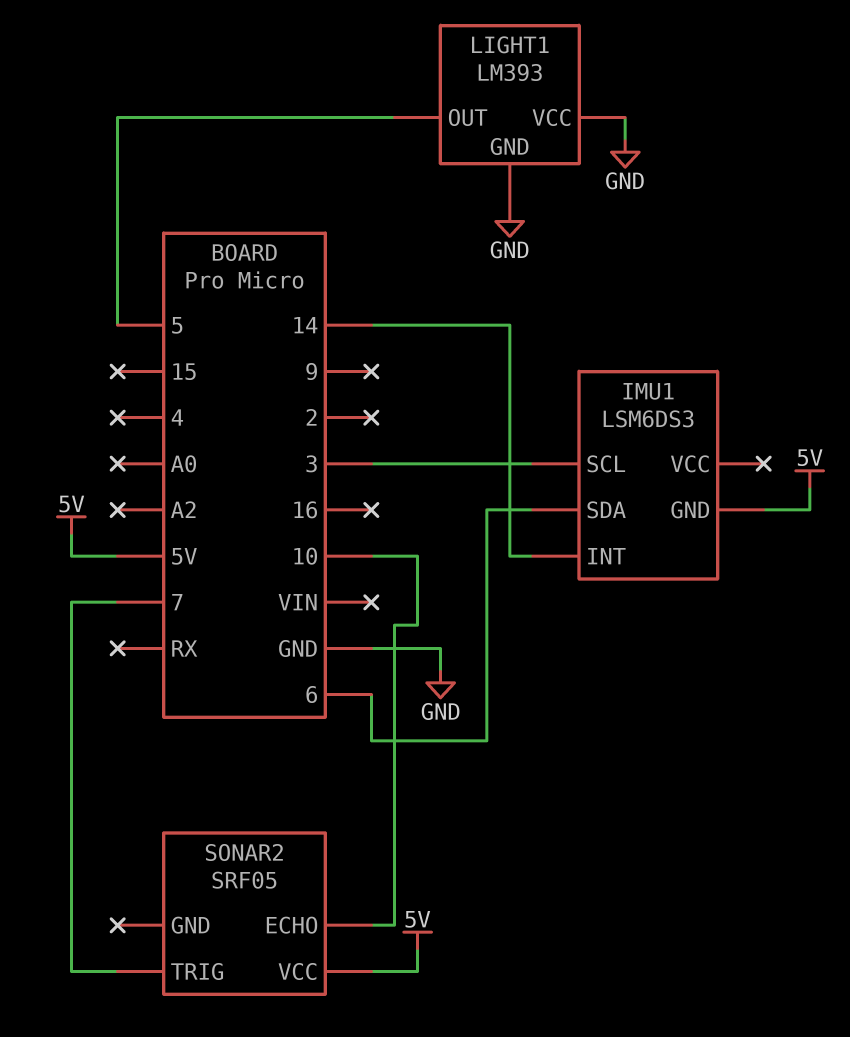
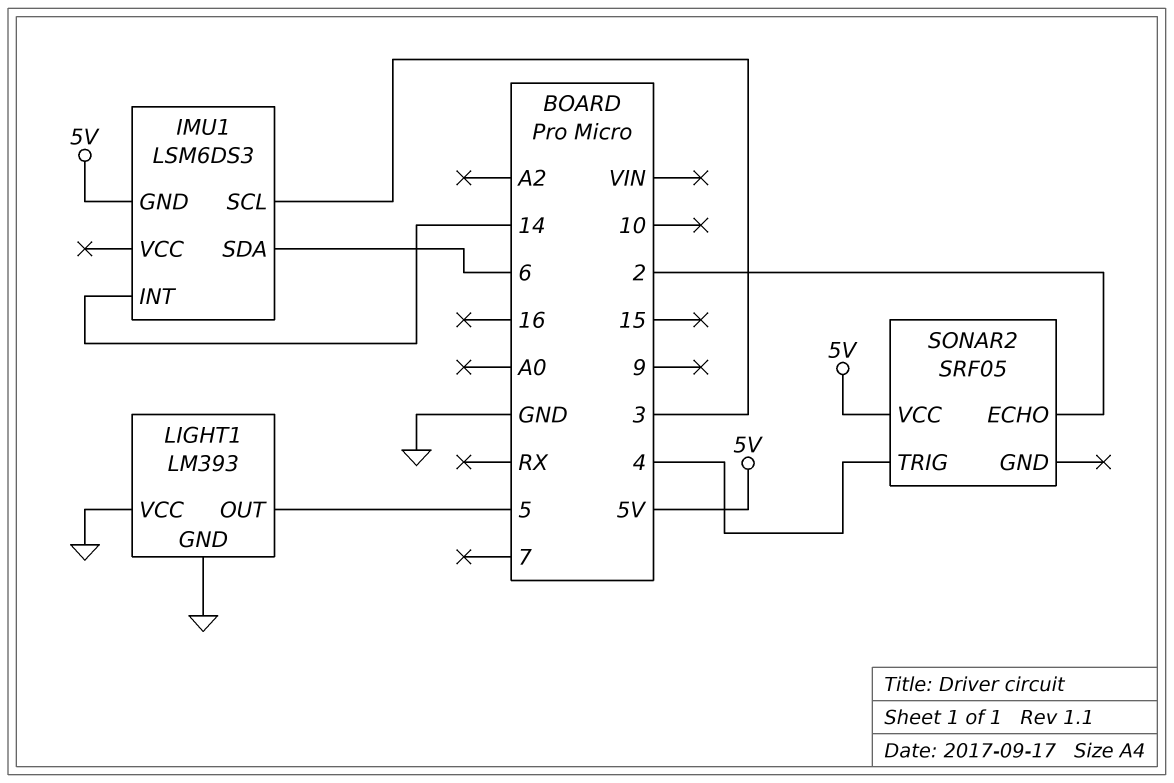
SONAR2 pin ECHO: 10 -> 2
SONAR2 pin TRIG: 7 -> 4

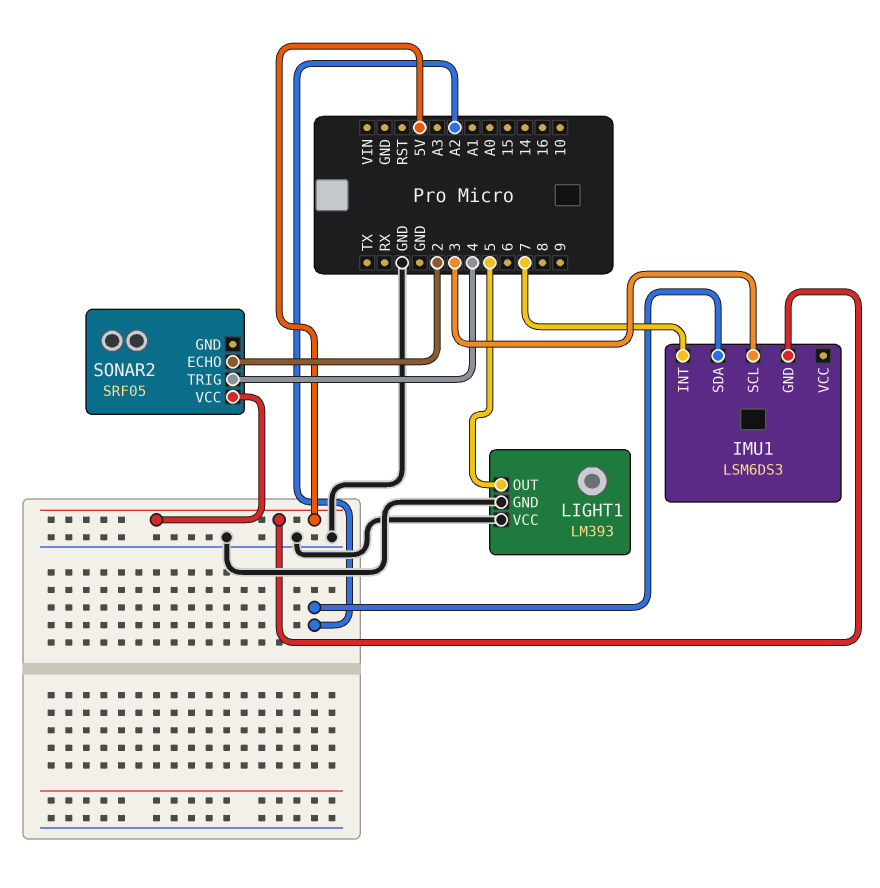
IMU1 pin INT: 14 -> 7
IMU1 pin SDA: 6 -> A2

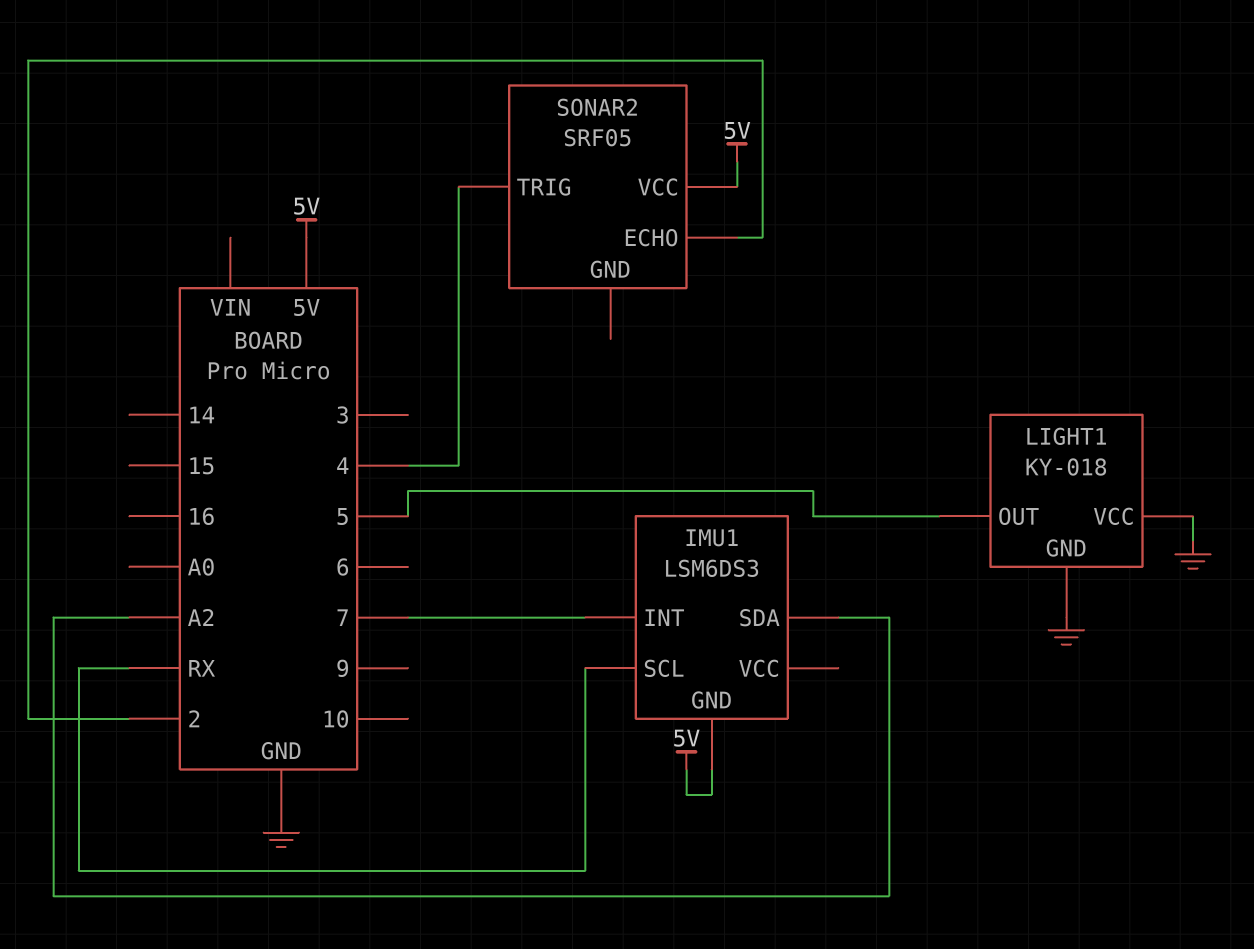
IMU1 pin SCL: 3 -> RX
LIGHT1: LM393 -> KY-018

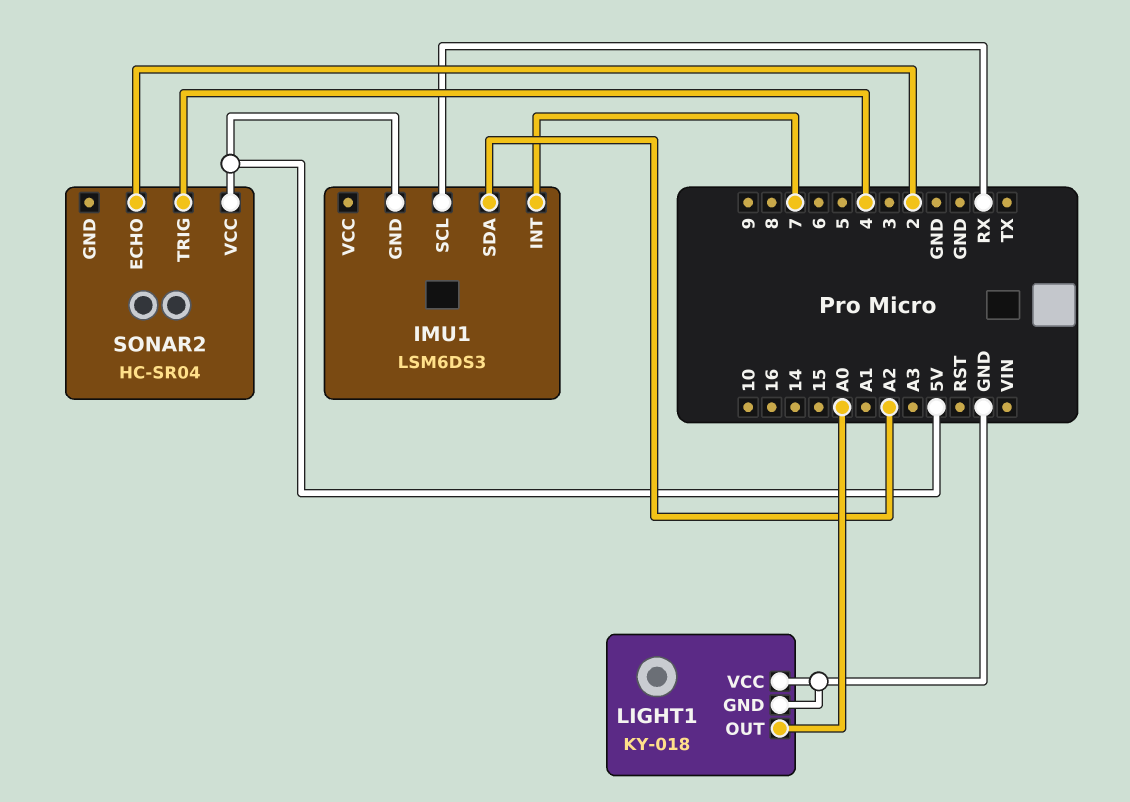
LIGHT1 pin OUT: 5 -> A0
SONAR2: SRF05 -> HC-SR04

